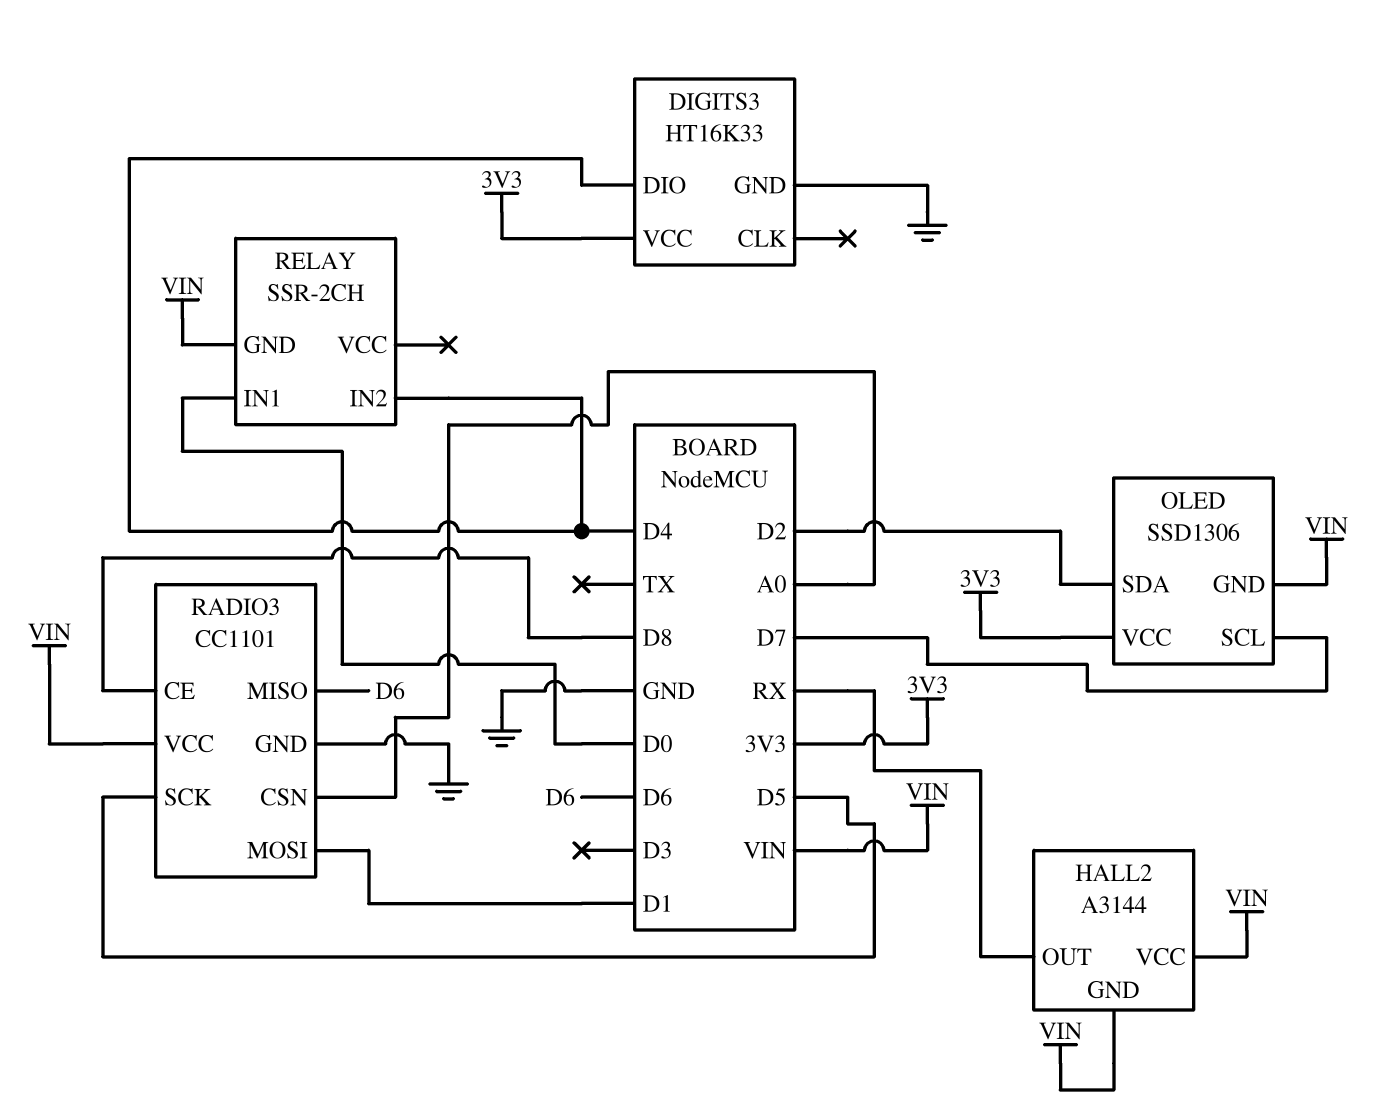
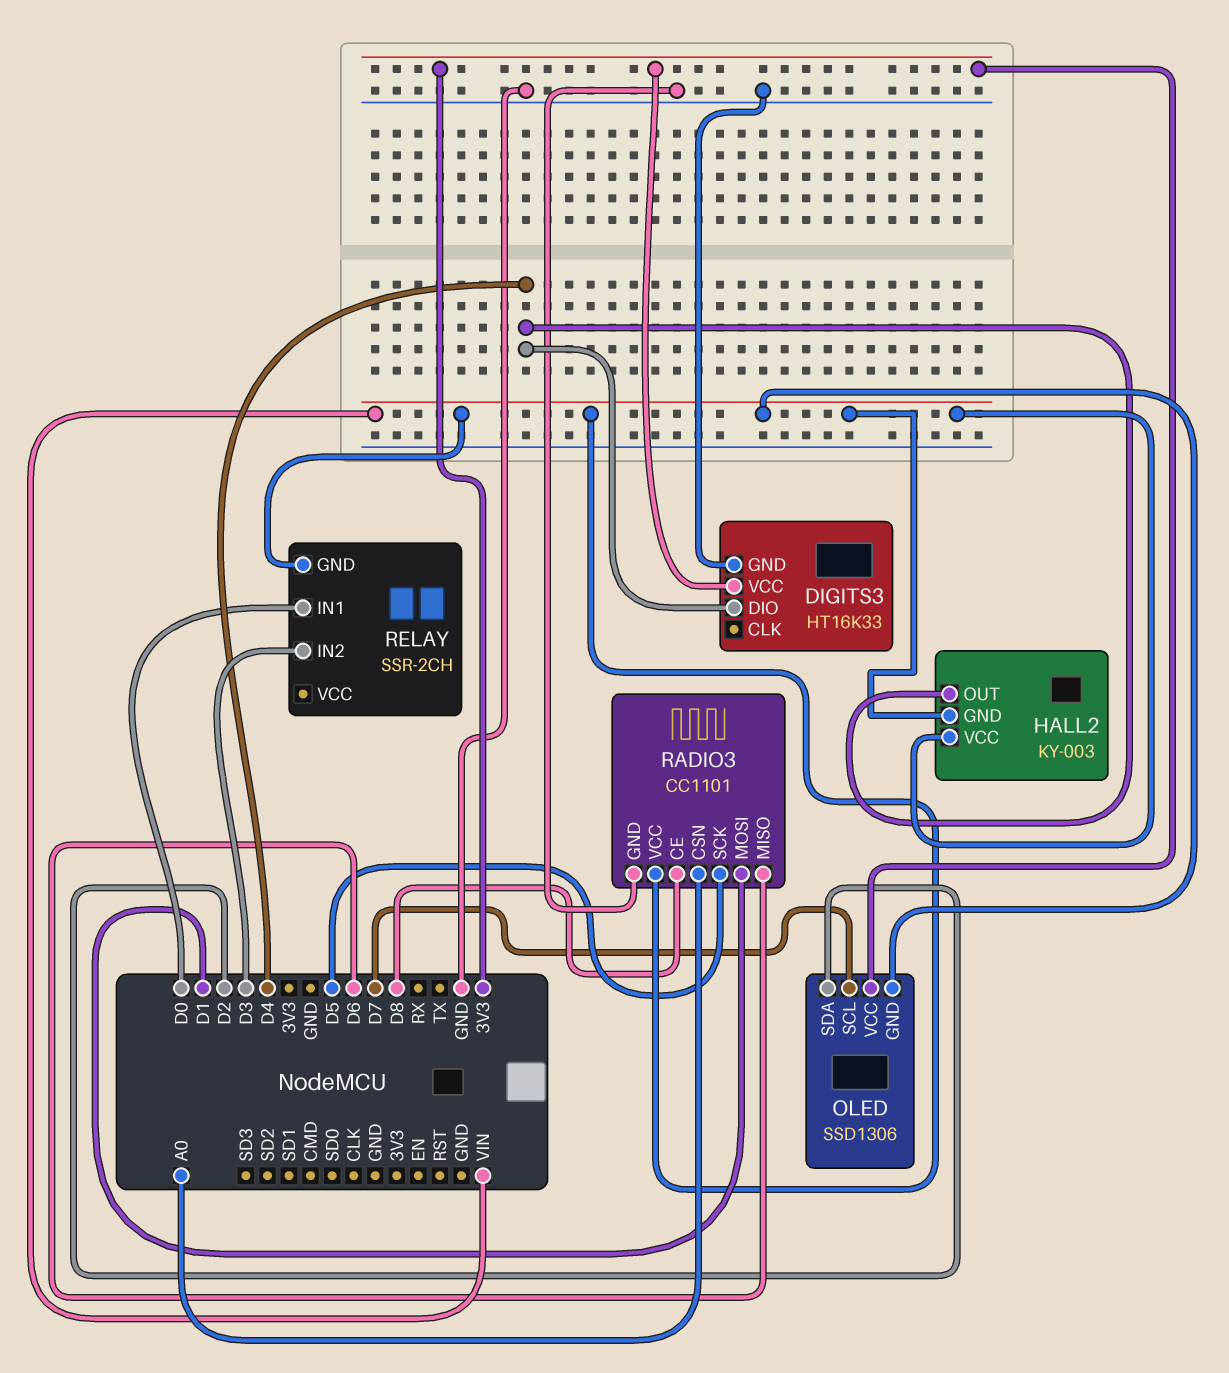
HALL2: A3144 -> KY-003
HALL2 pin OUT: RX -> D4
RELAY pin IN2: D4 -> D3

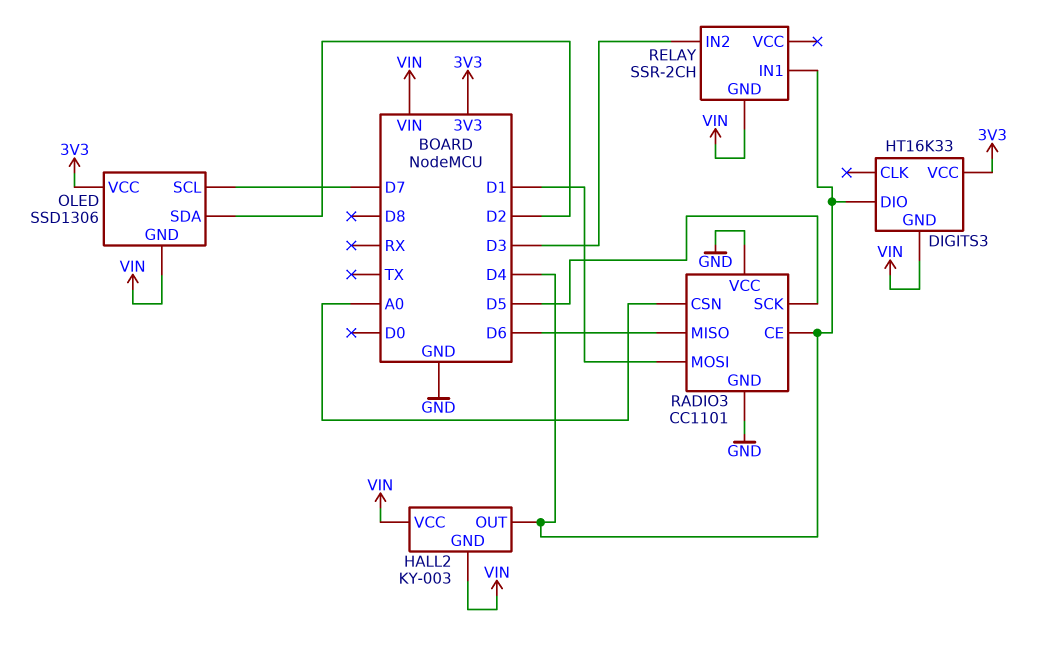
DIGITS3 pin GND: GND -> VIN
RADIO3 pin CE: D8 -> D4
RADIO3 pin VCC: VIN -> GND
RELAY pin IN1: D0 -> D4

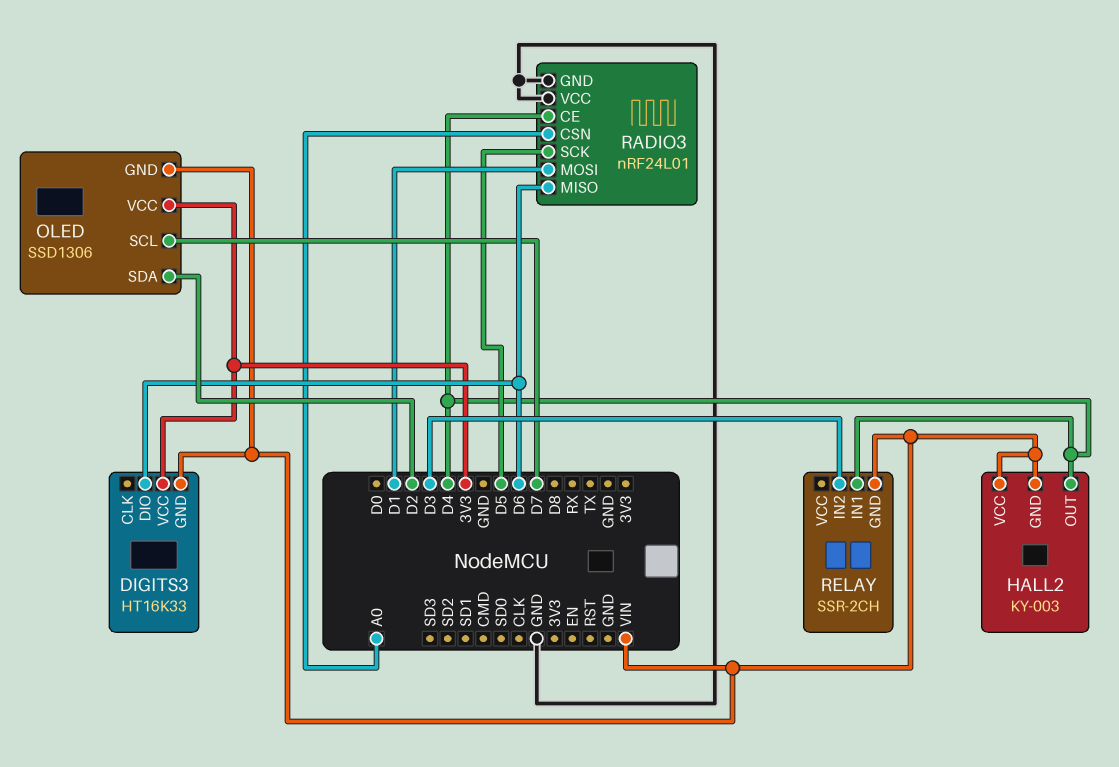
DIGITS3 pin DIO: D4 -> D6
RADIO3: CC1101 -> nRF24L01

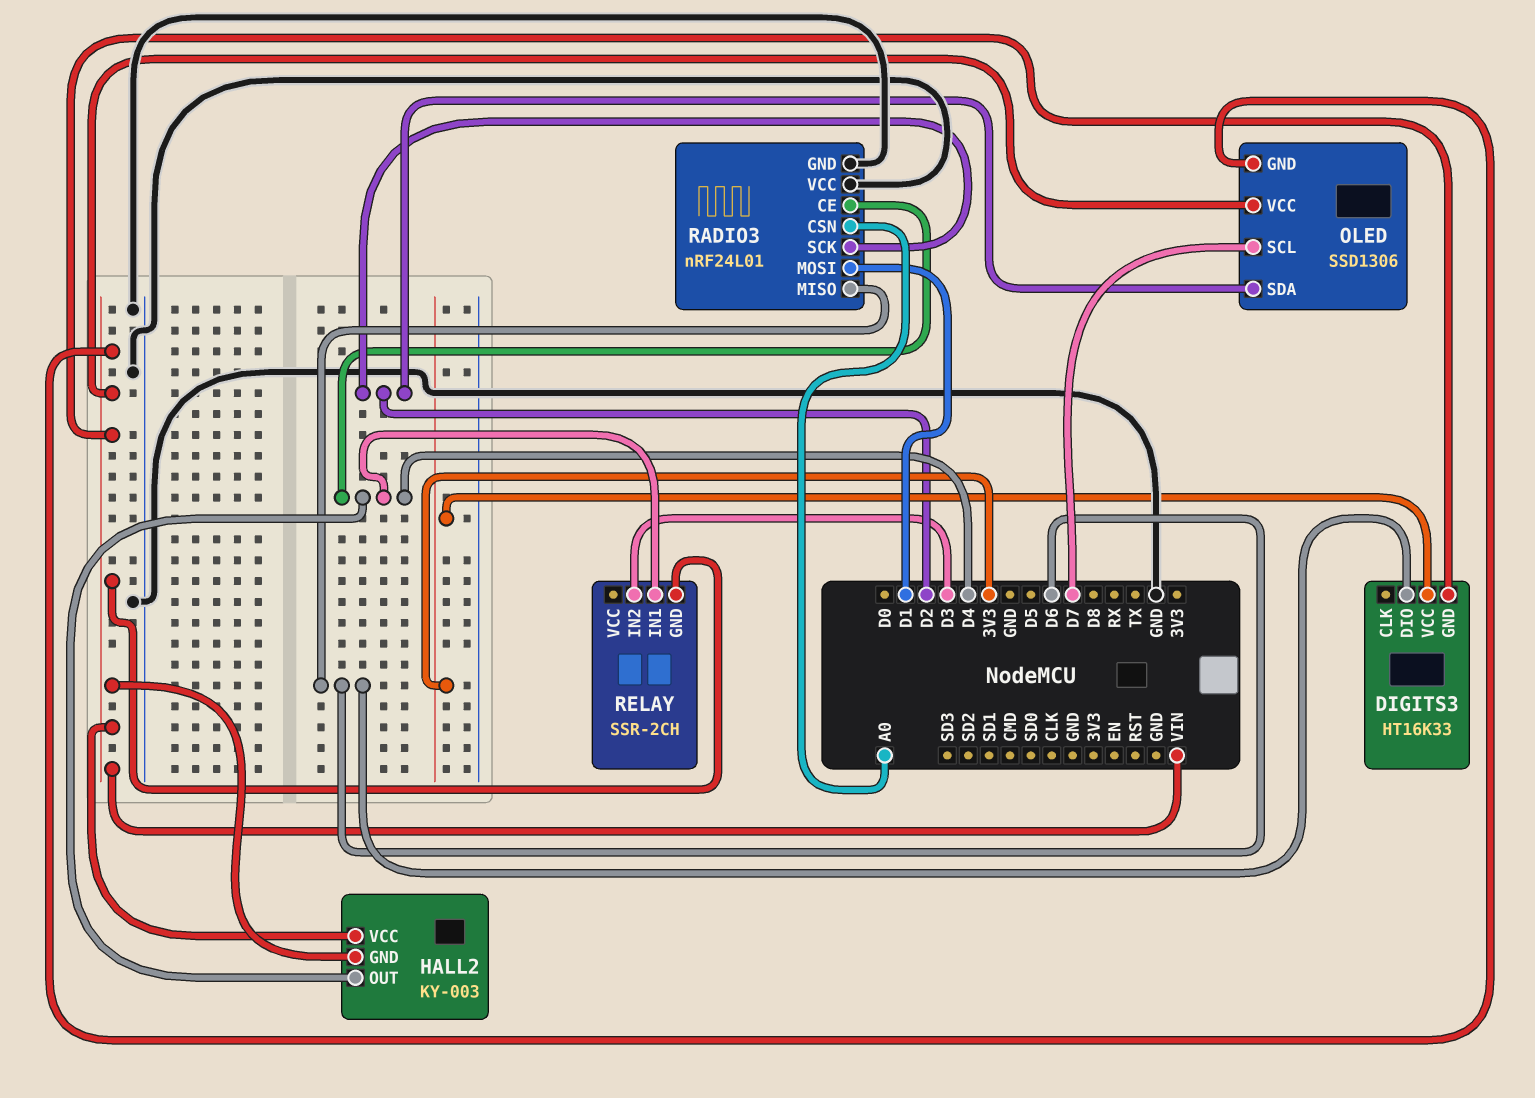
OLED pin VCC: 3V3 -> VIN
RADIO3 pin SCK: D5 -> D2

